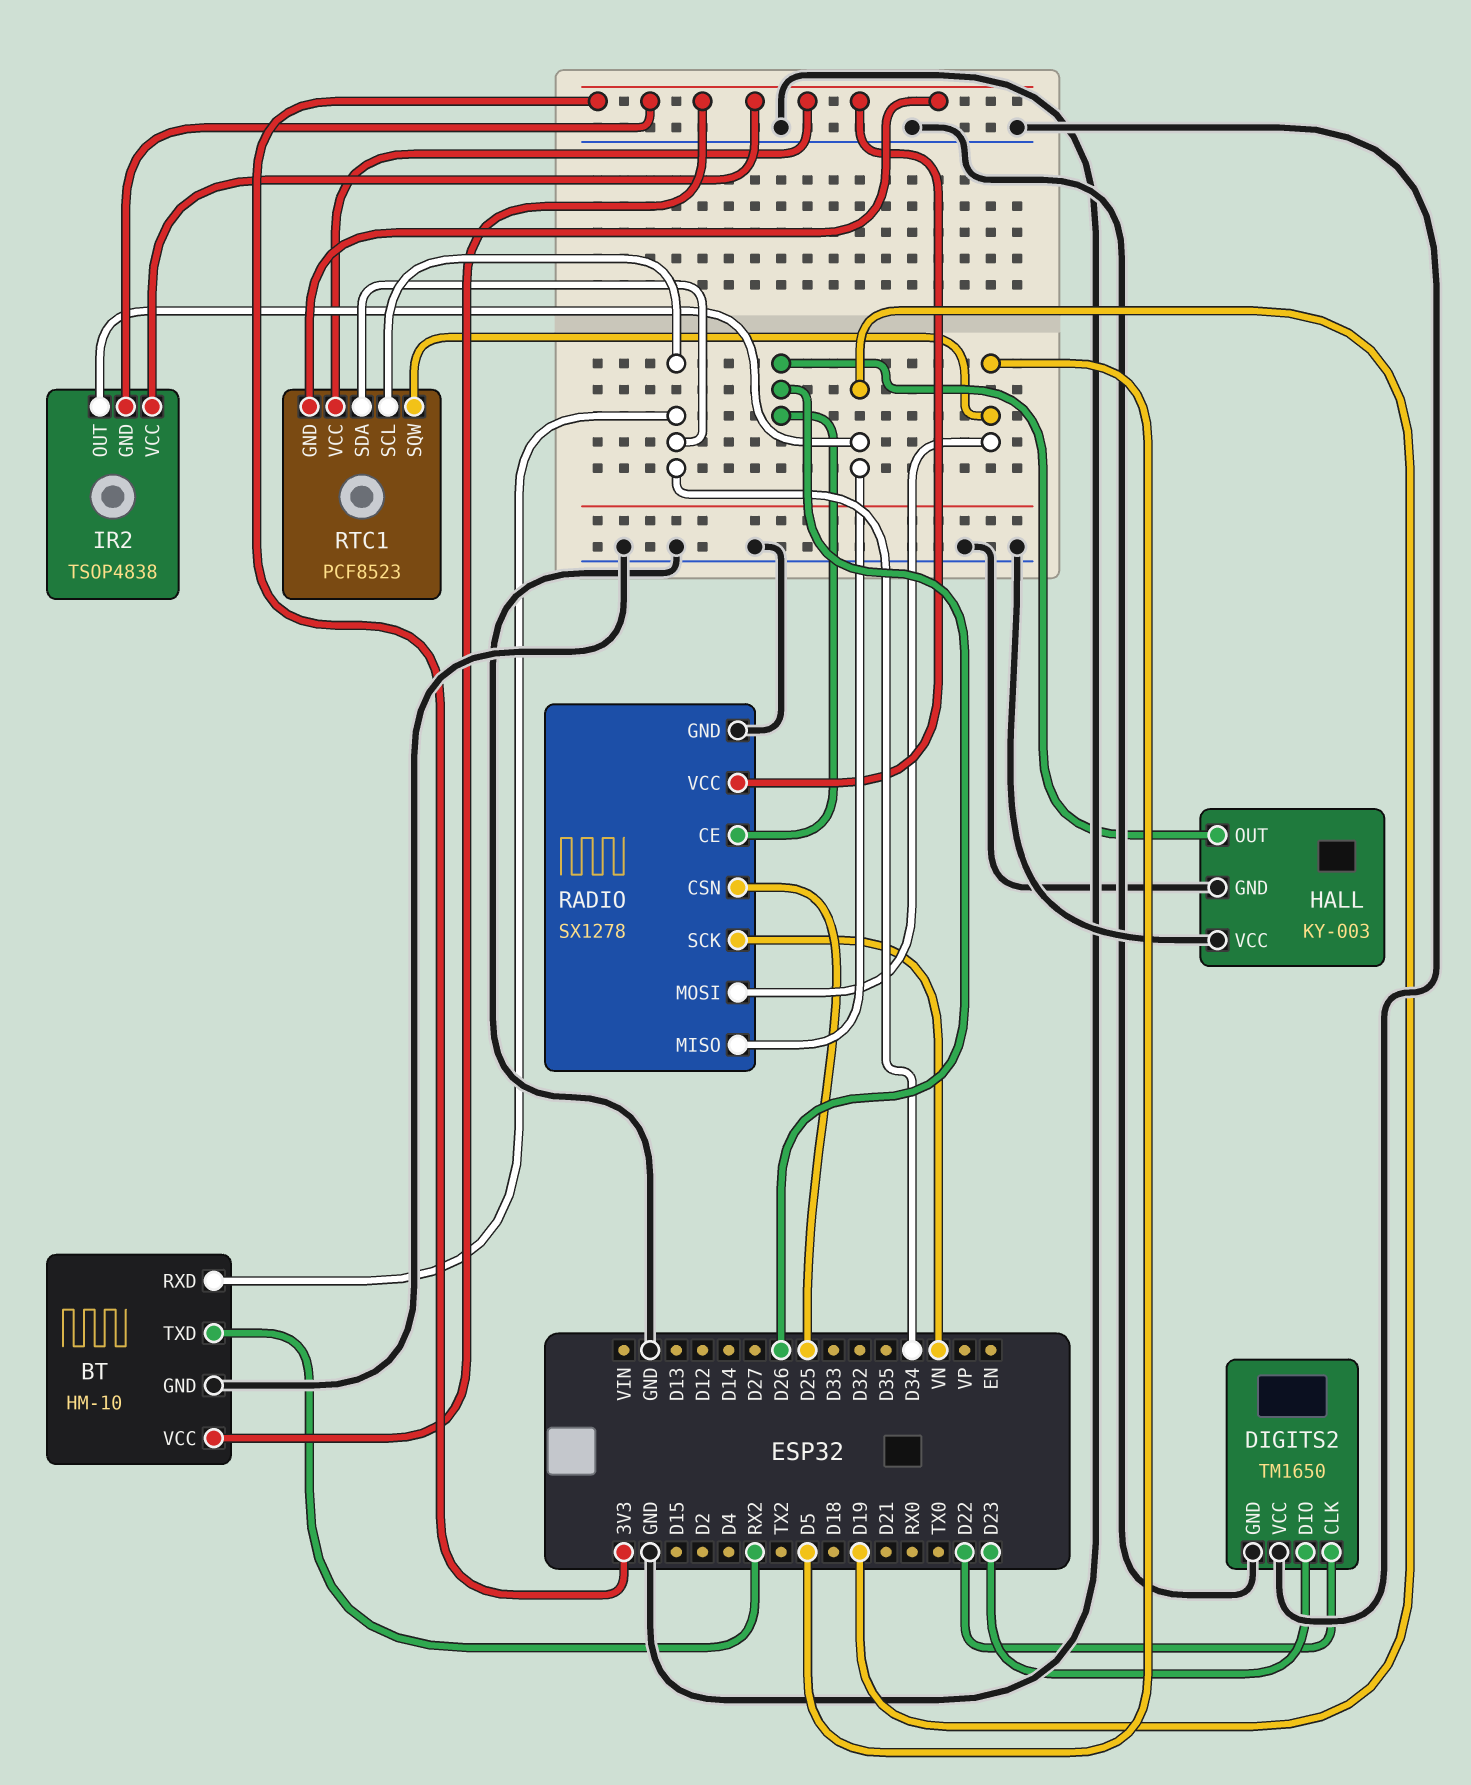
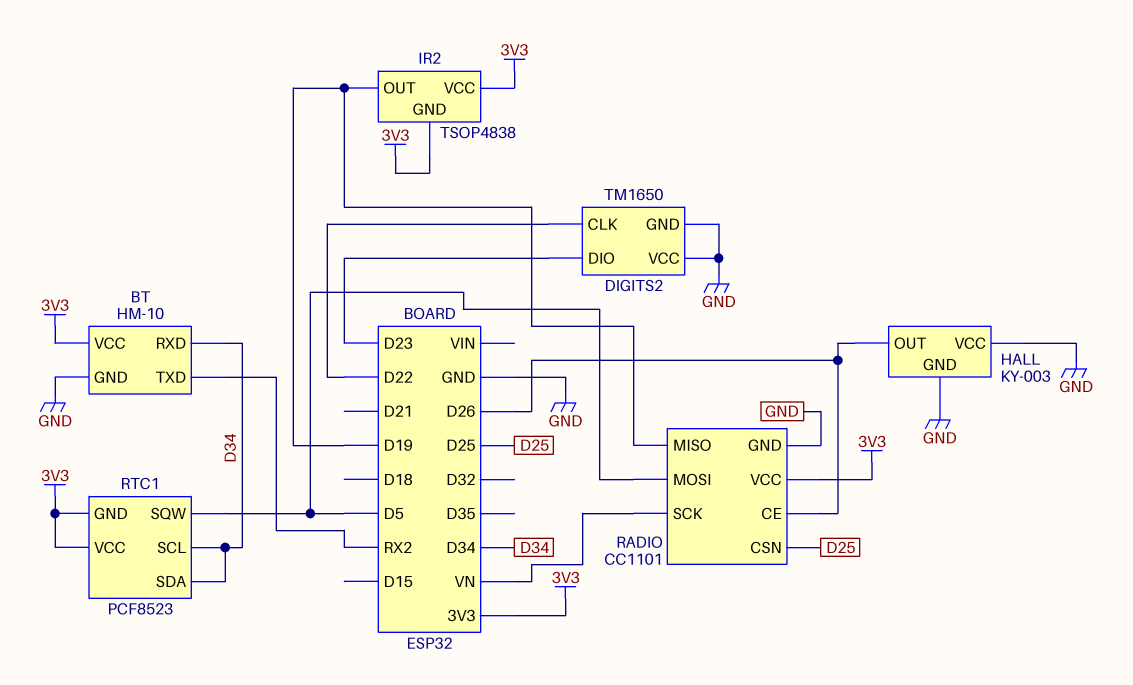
RADIO: SX1278 -> CC1101

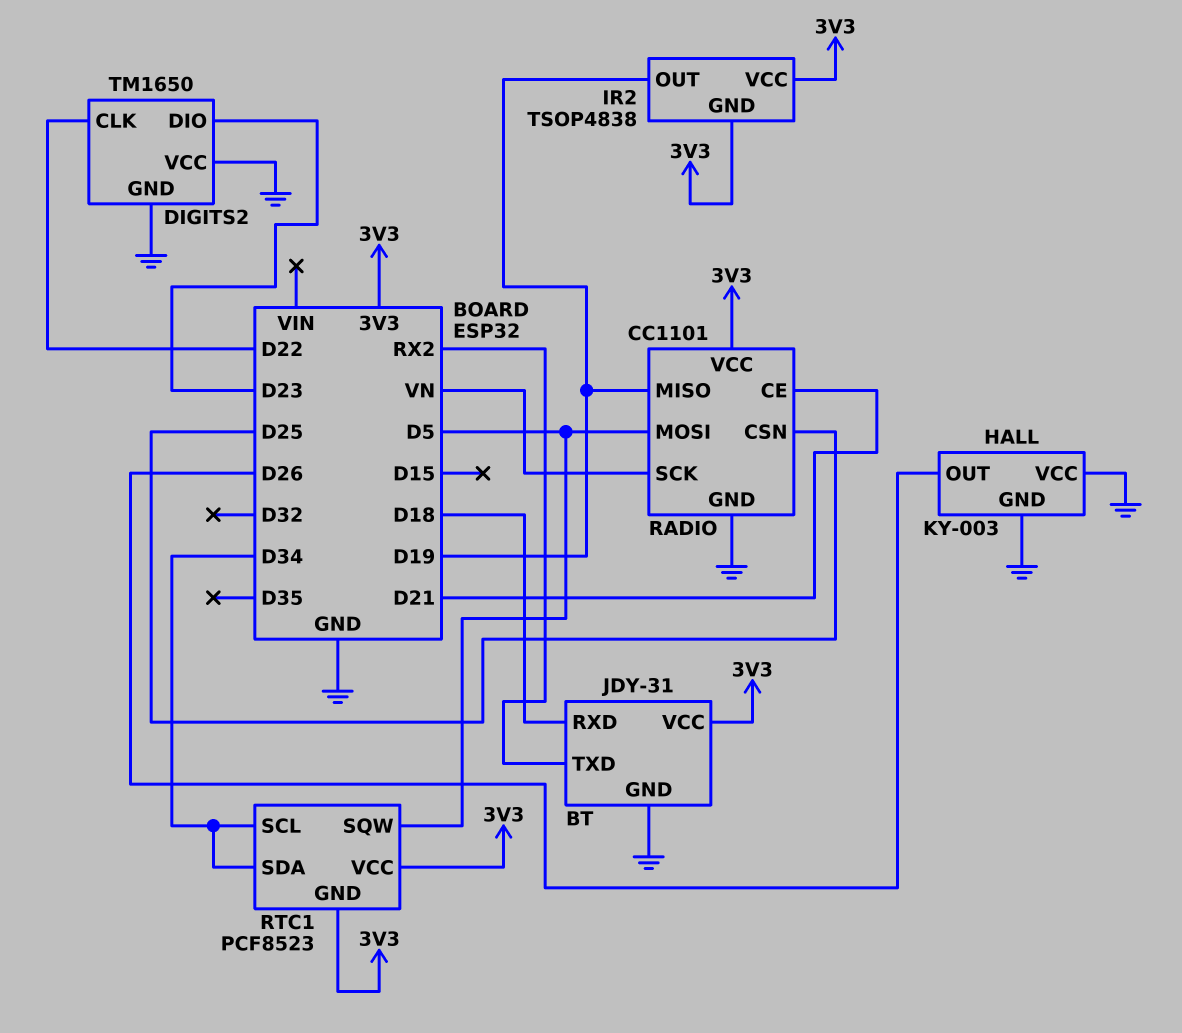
BT: HM-10 -> JDY-31
BT pin RXD: D34 -> D18
RADIO pin CE: D26 -> D21

